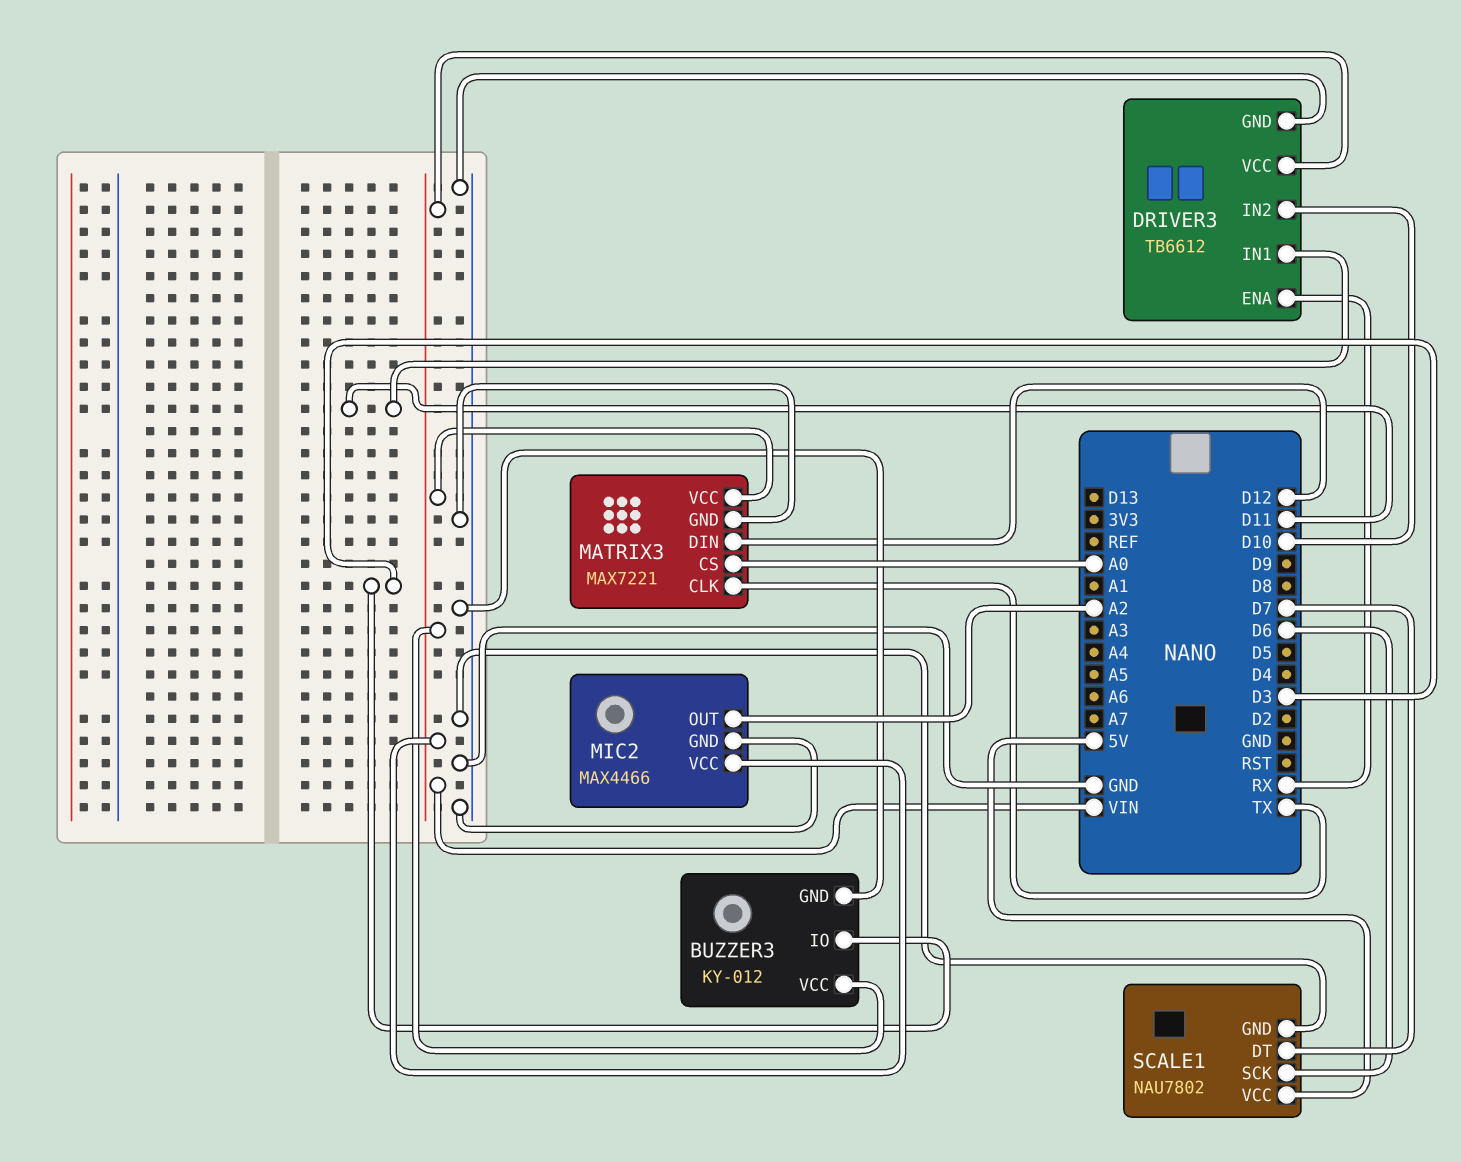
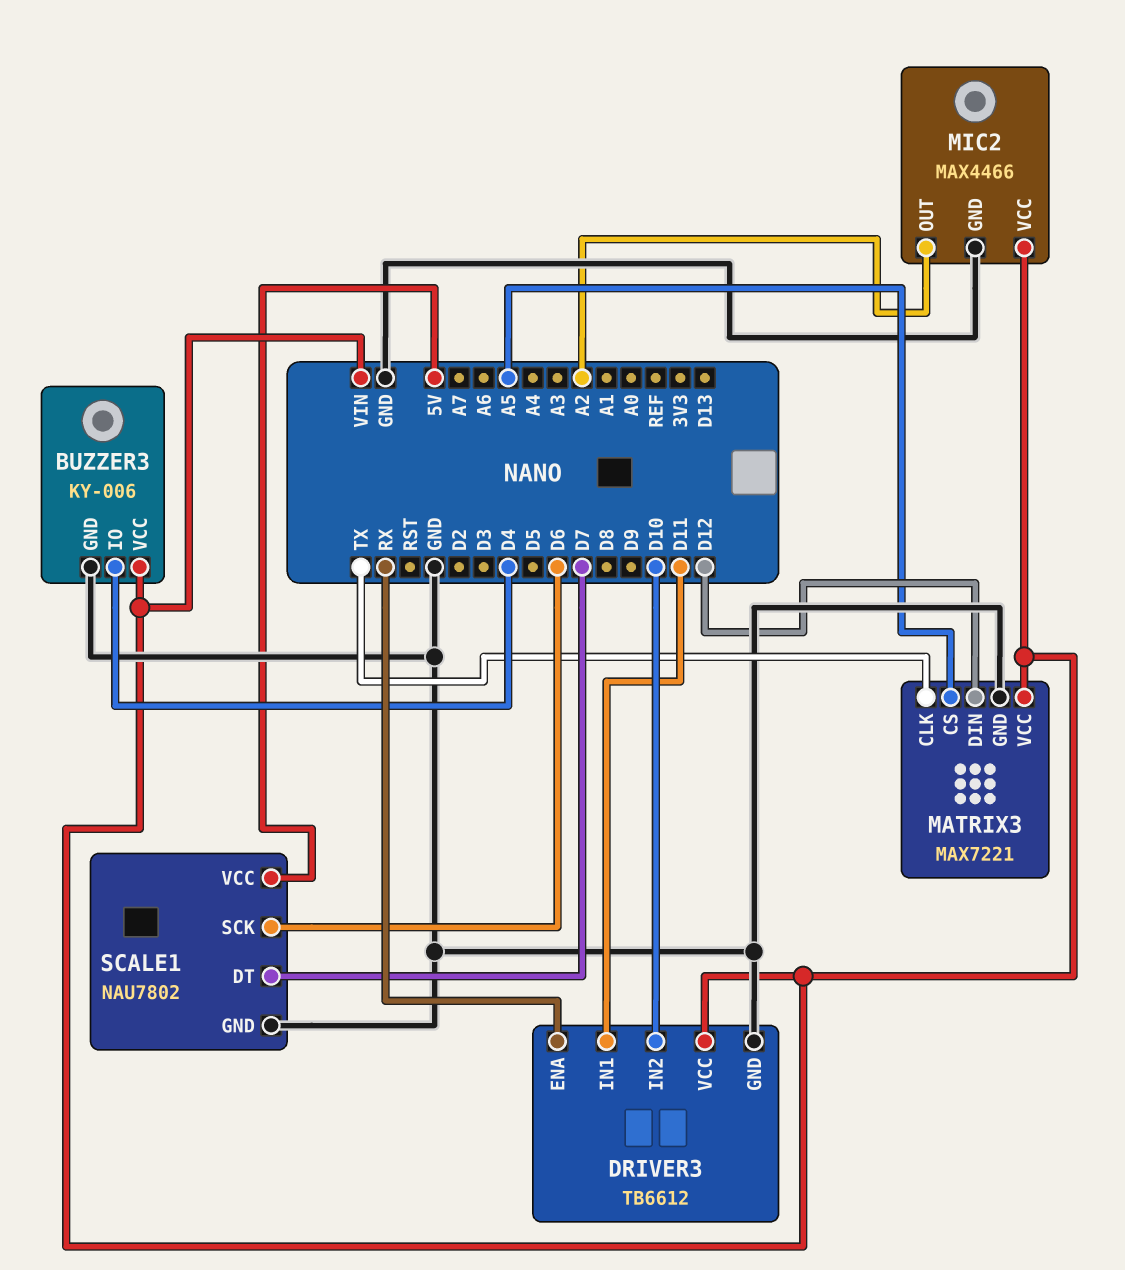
BUZZER3: KY-012 -> KY-006
BUZZER3 pin IO: D3 -> D4
MATRIX3 pin CS: A0 -> A5

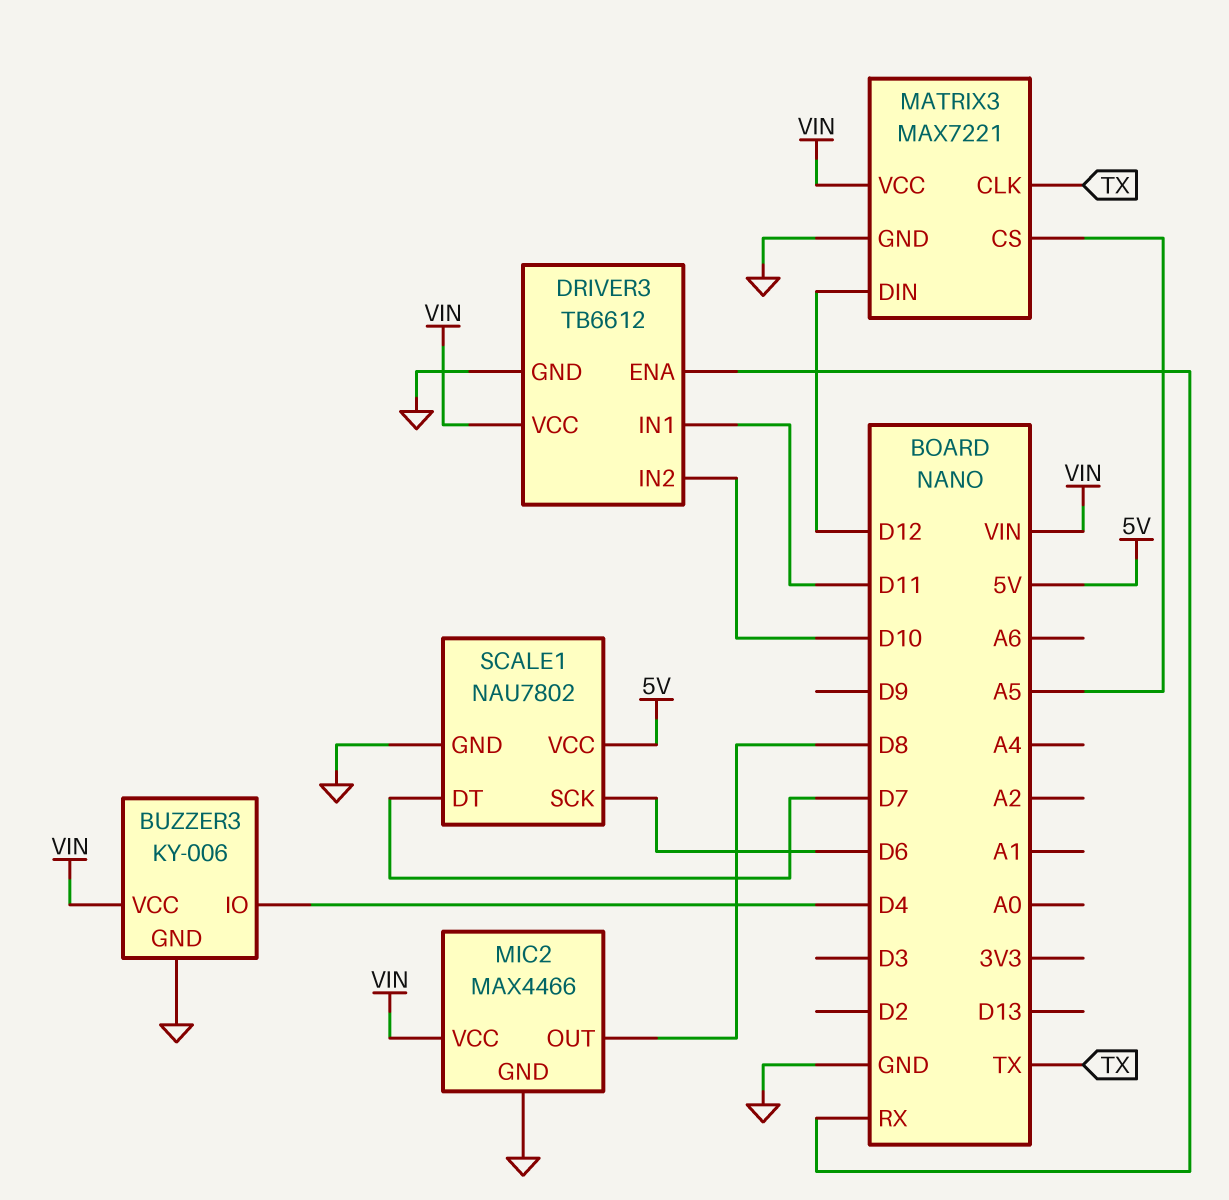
MIC2 pin OUT: A2 -> D8

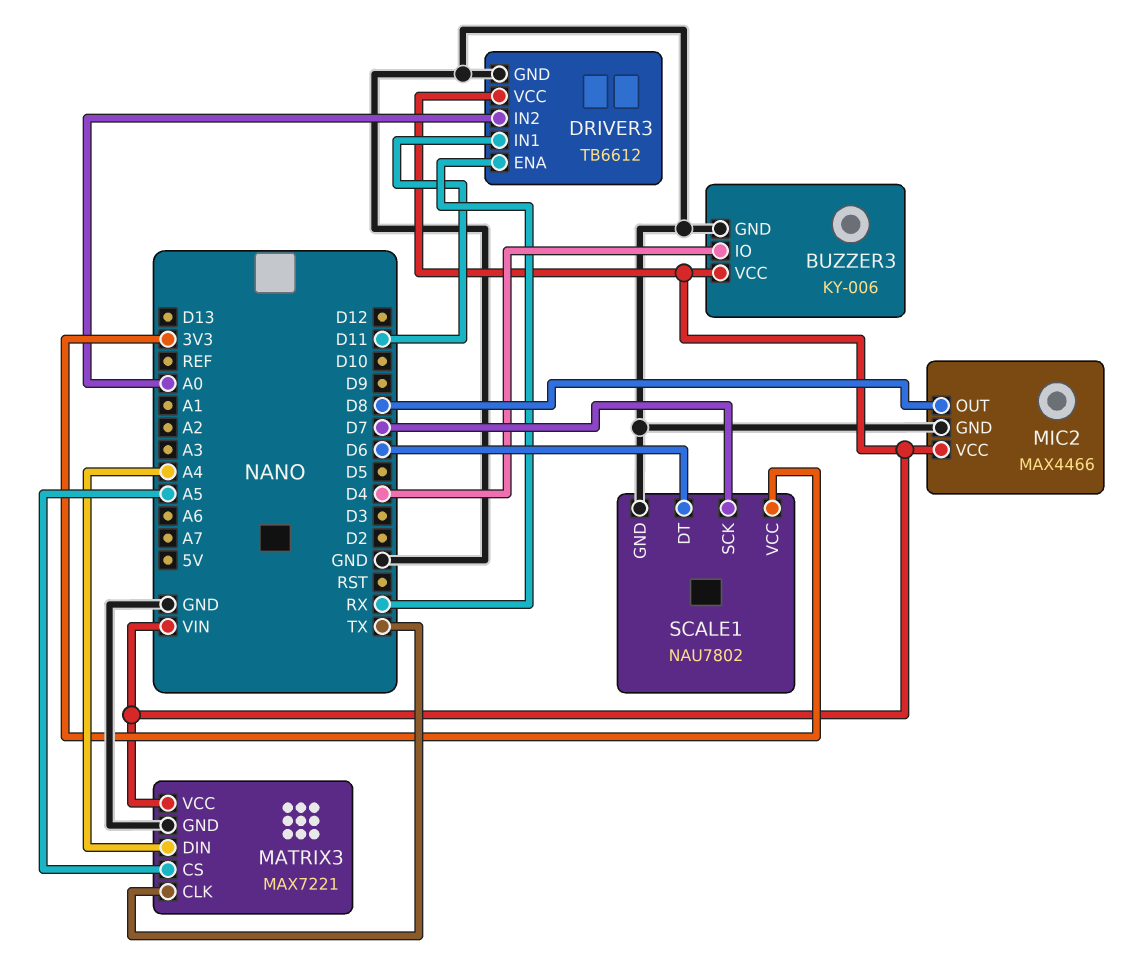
DRIVER3 pin IN2: D10 -> A0
MATRIX3 pin DIN: D12 -> A4
SCALE1 pin DT: D7 -> D6
SCALE1 pin SCK: D6 -> D7
SCALE1 pin VCC: 5V -> 3V3

